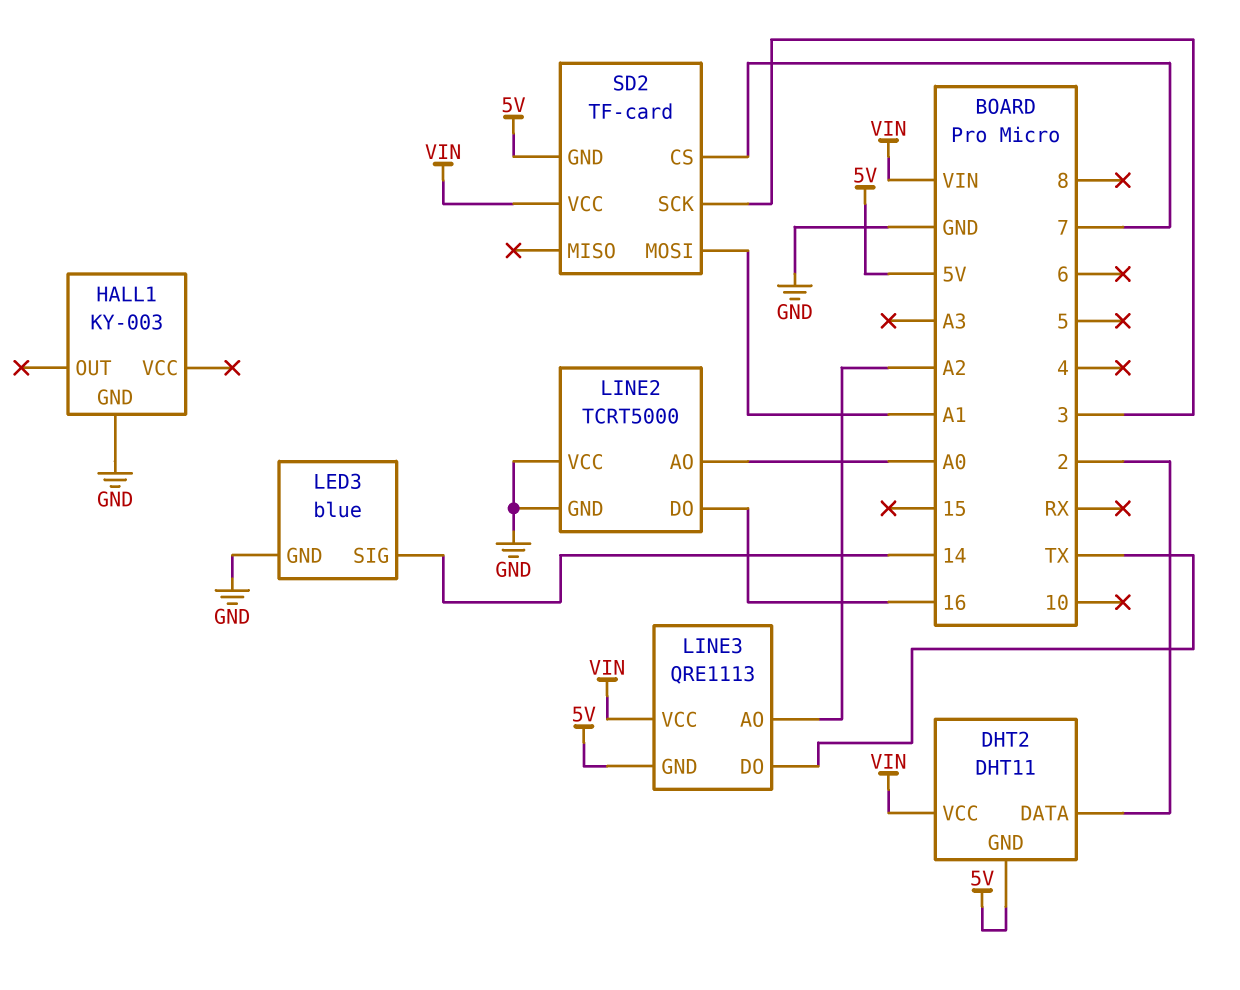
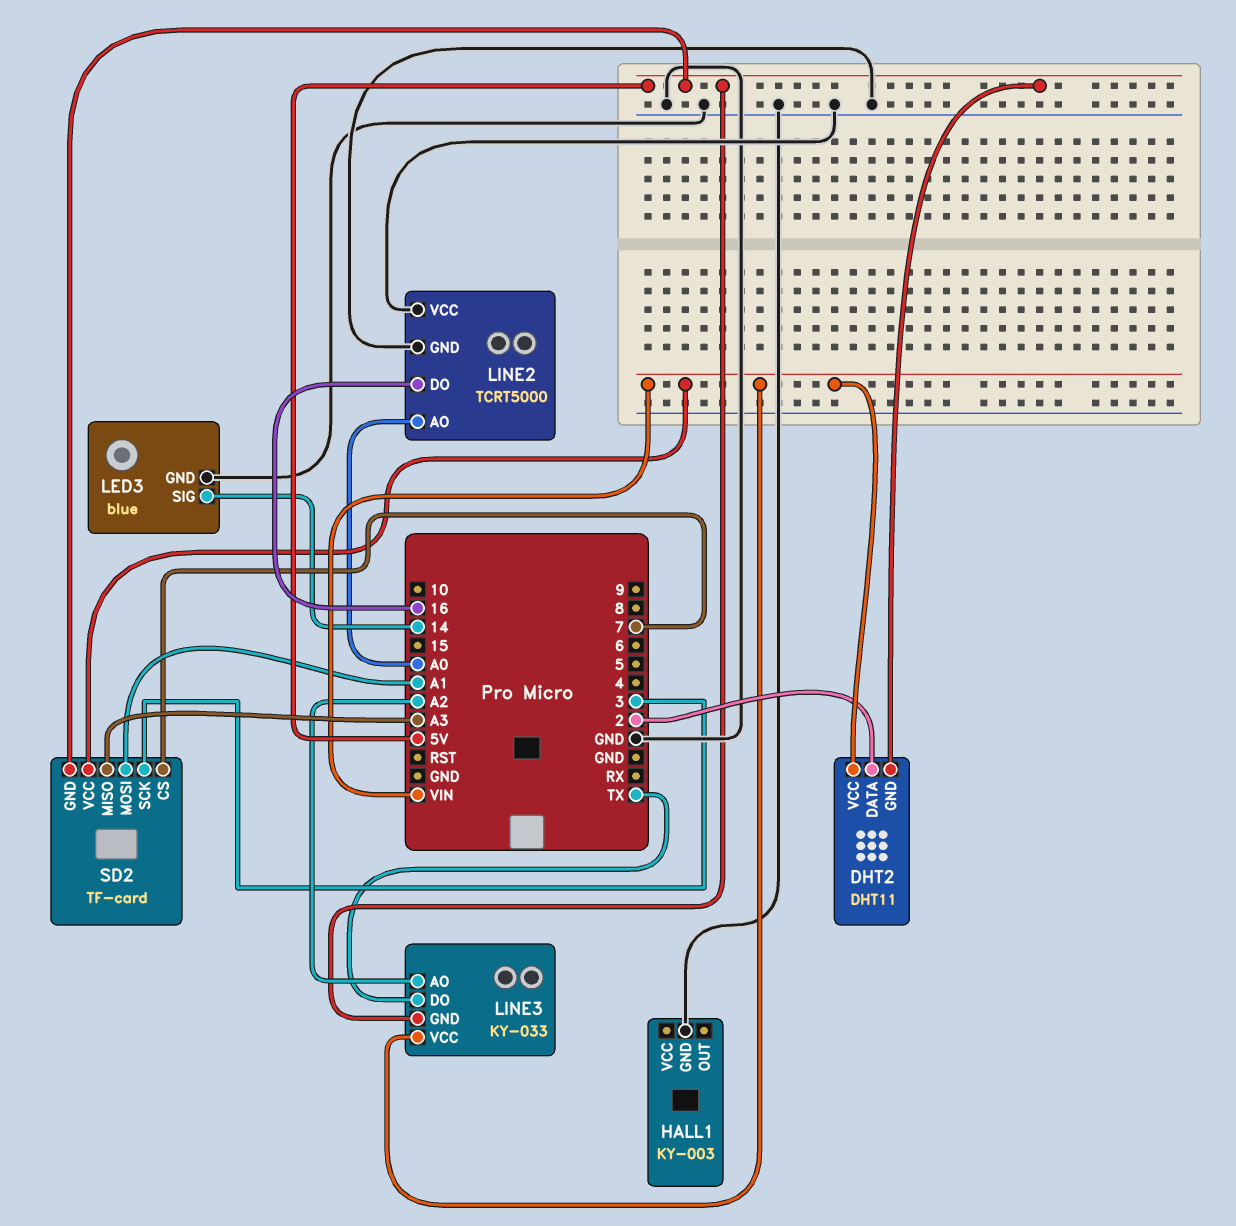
LINE3: QRE1113 -> KY-033
SD2 pin MISO: none -> A3

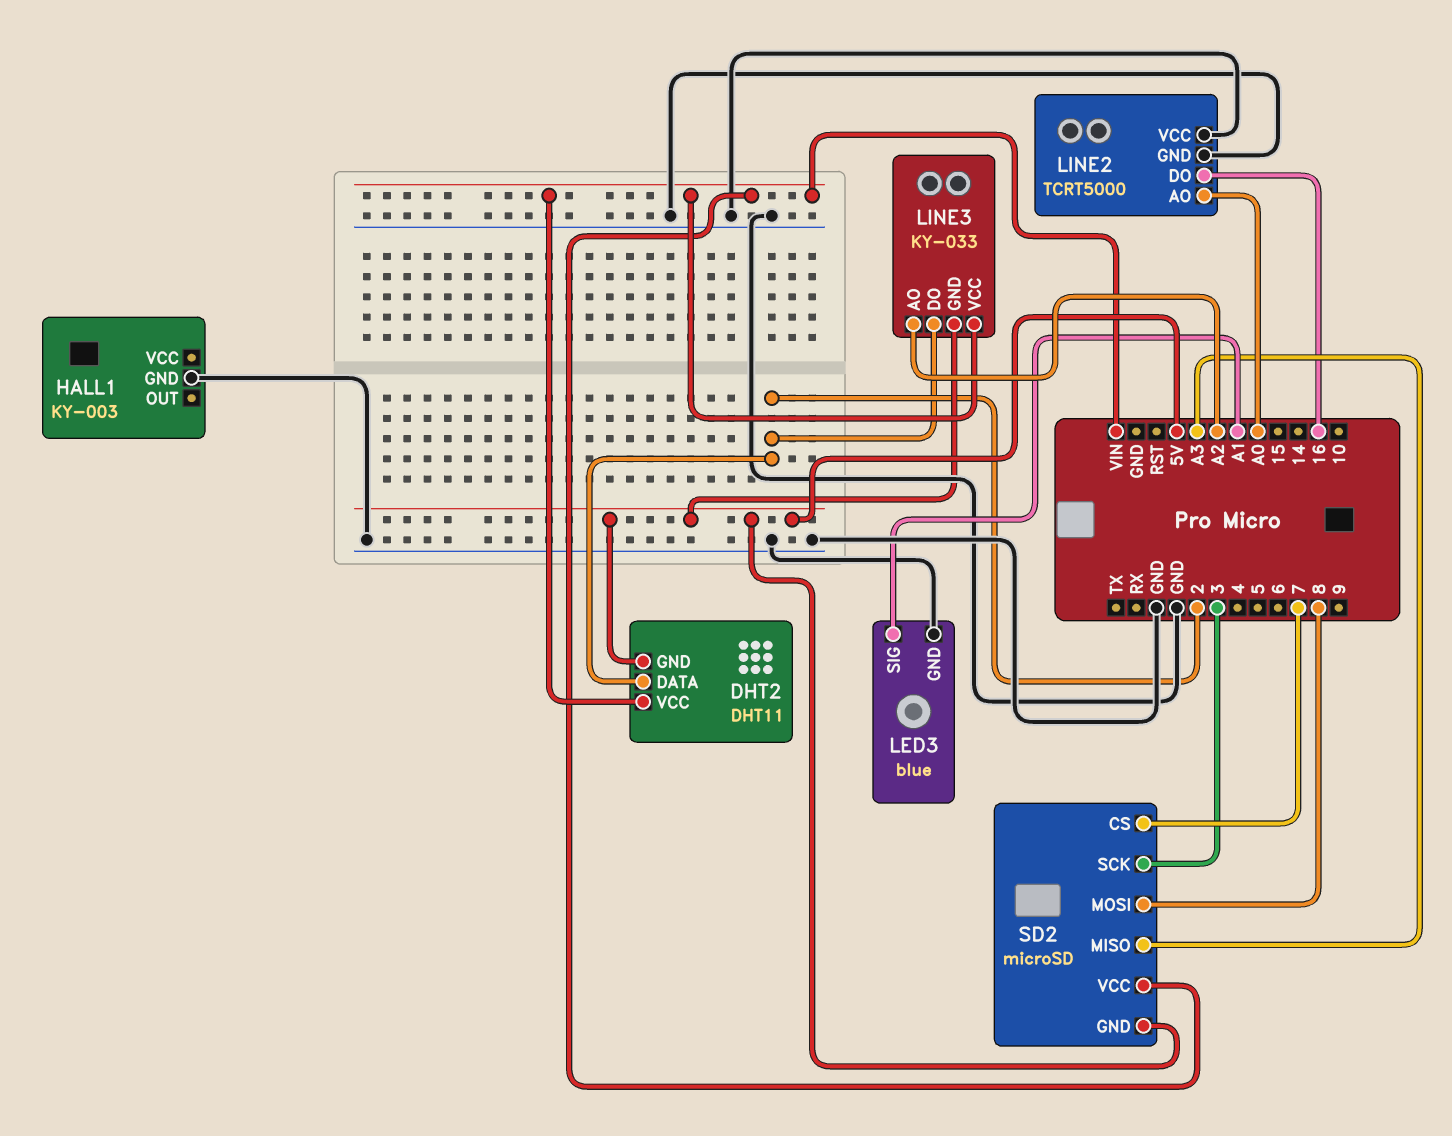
LED3 pin SIG: 14 -> A1
LINE3 pin DO: TX -> 2
SD2: TF-card -> microSD
SD2 pin MOSI: A1 -> 8

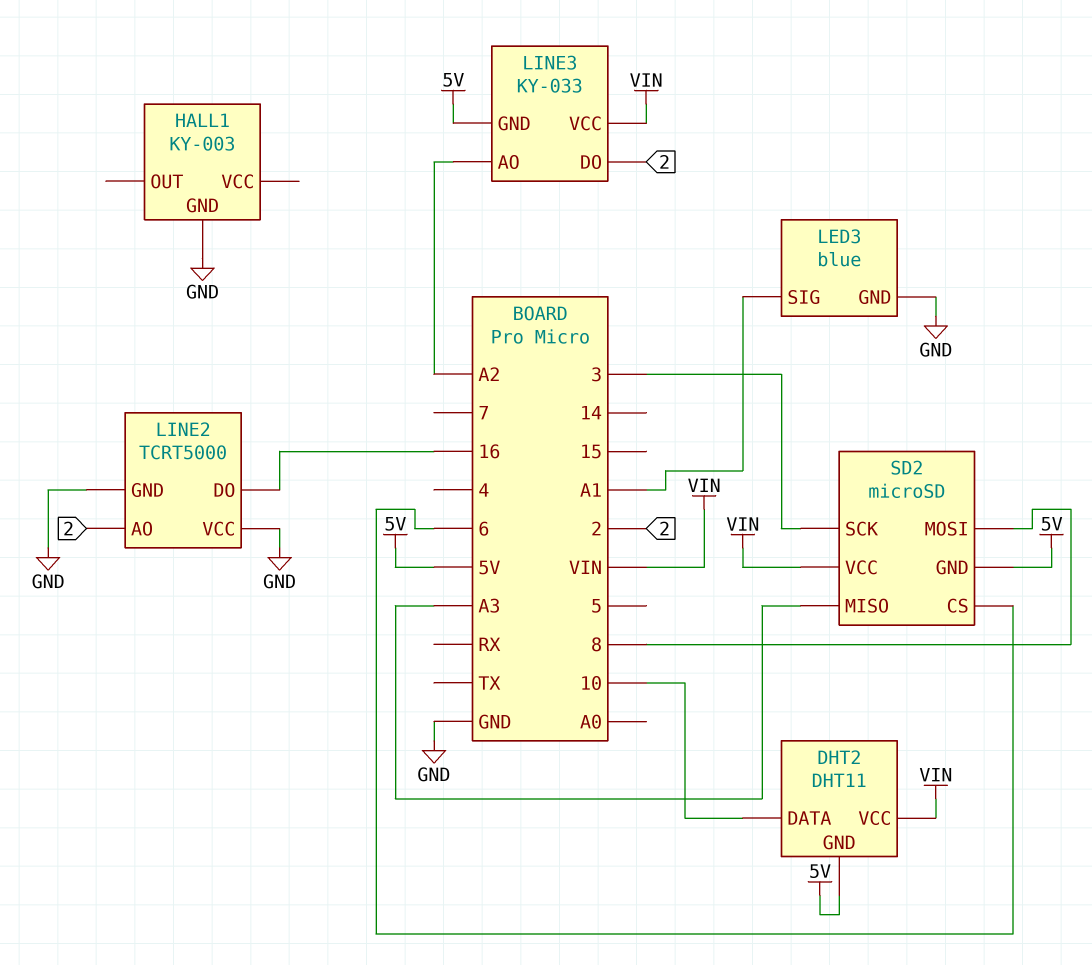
DHT2 pin DATA: 2 -> 10
LINE2 pin AO: A0 -> 2
SD2 pin CS: 7 -> 6

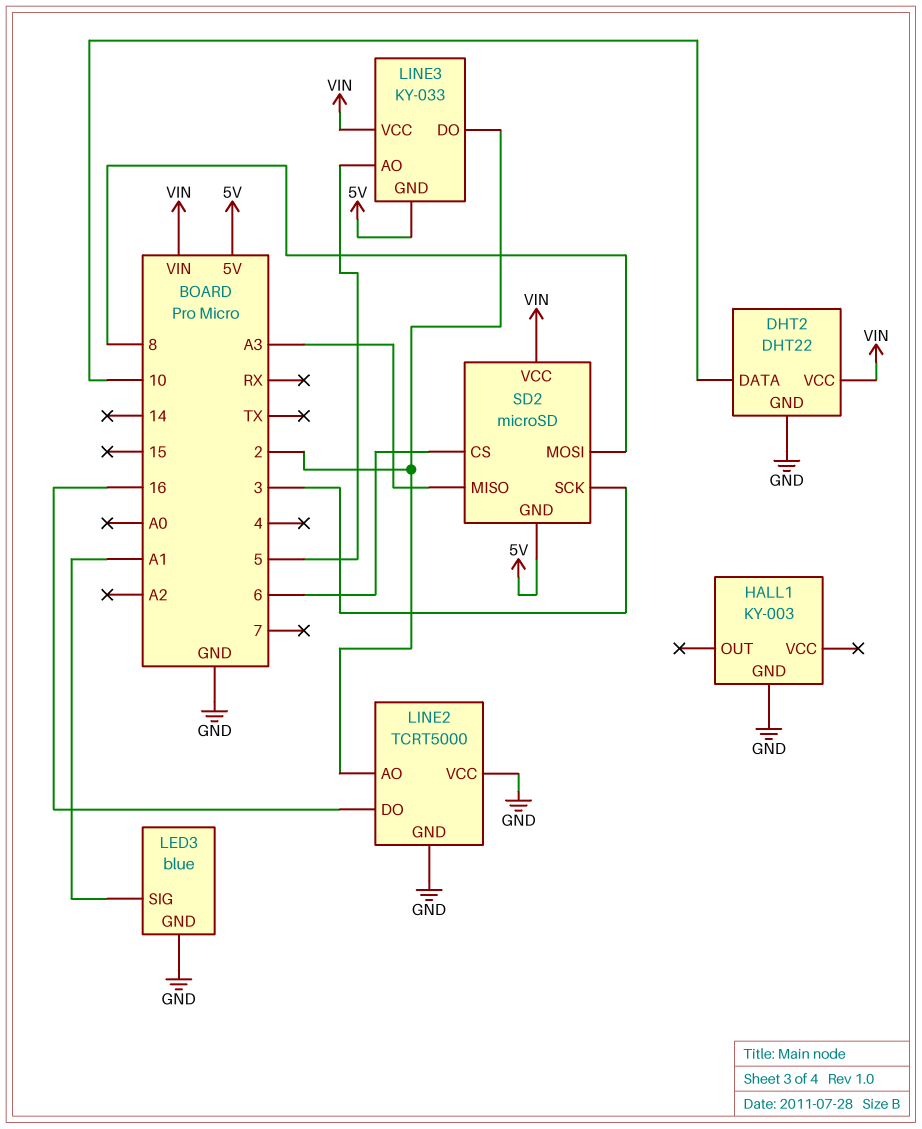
DHT2: DHT11 -> DHT22
DHT2 pin GND: 5V -> GND
LINE3 pin AO: A2 -> 5

